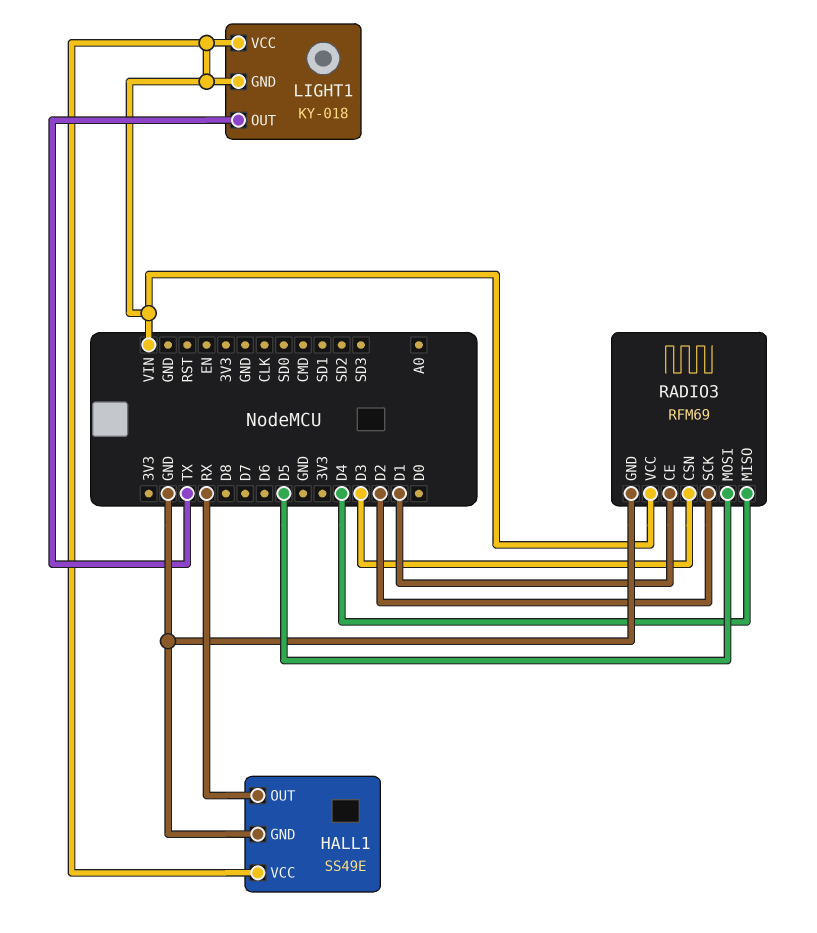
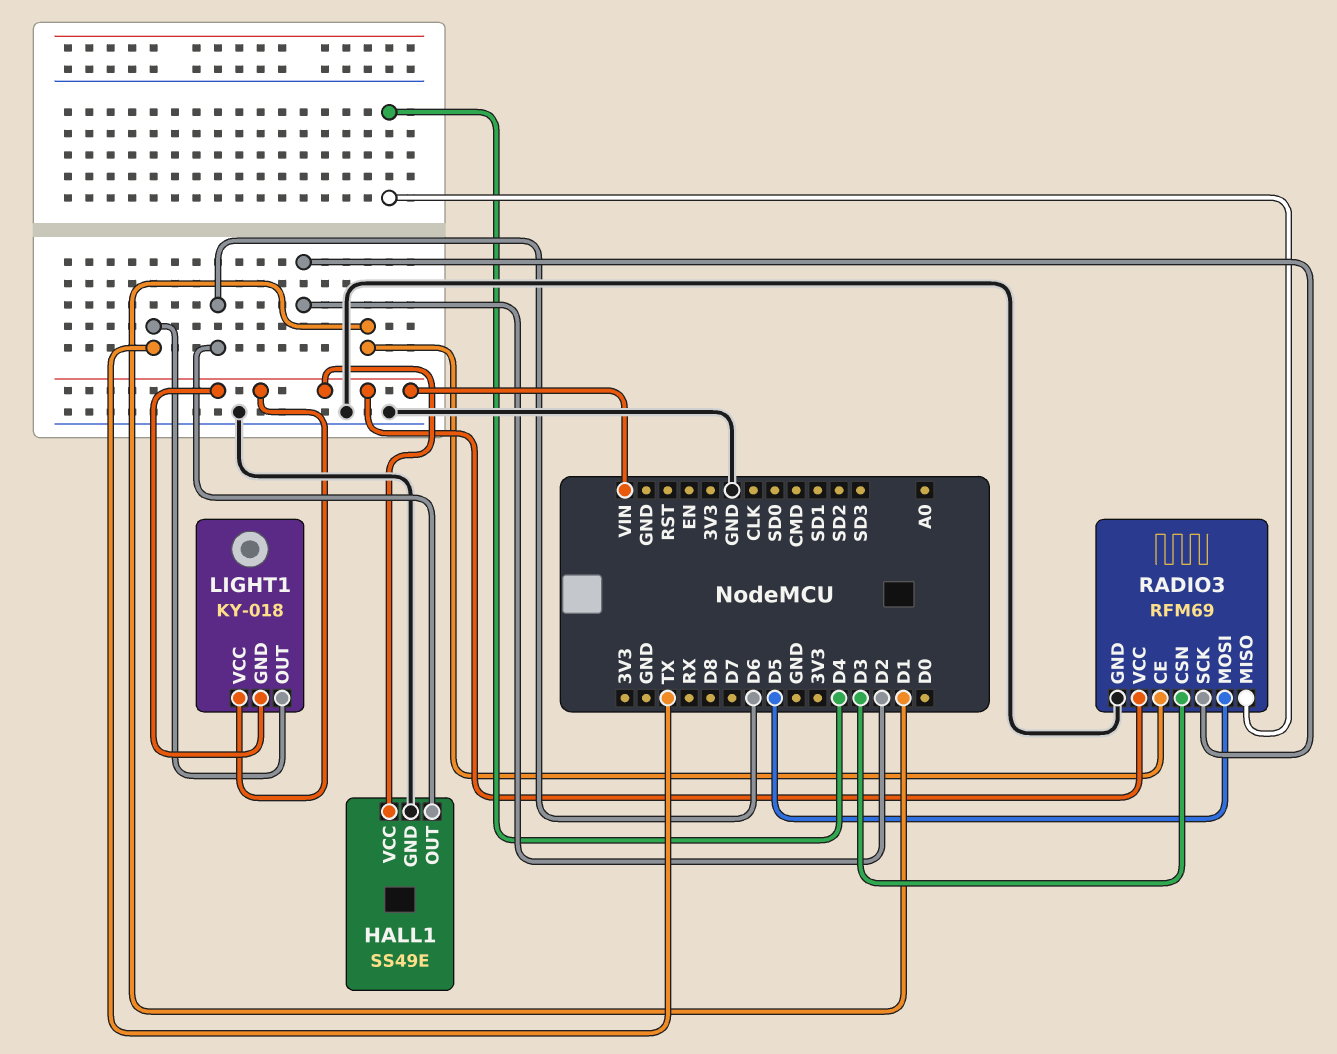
HALL1 pin OUT: RX -> D6

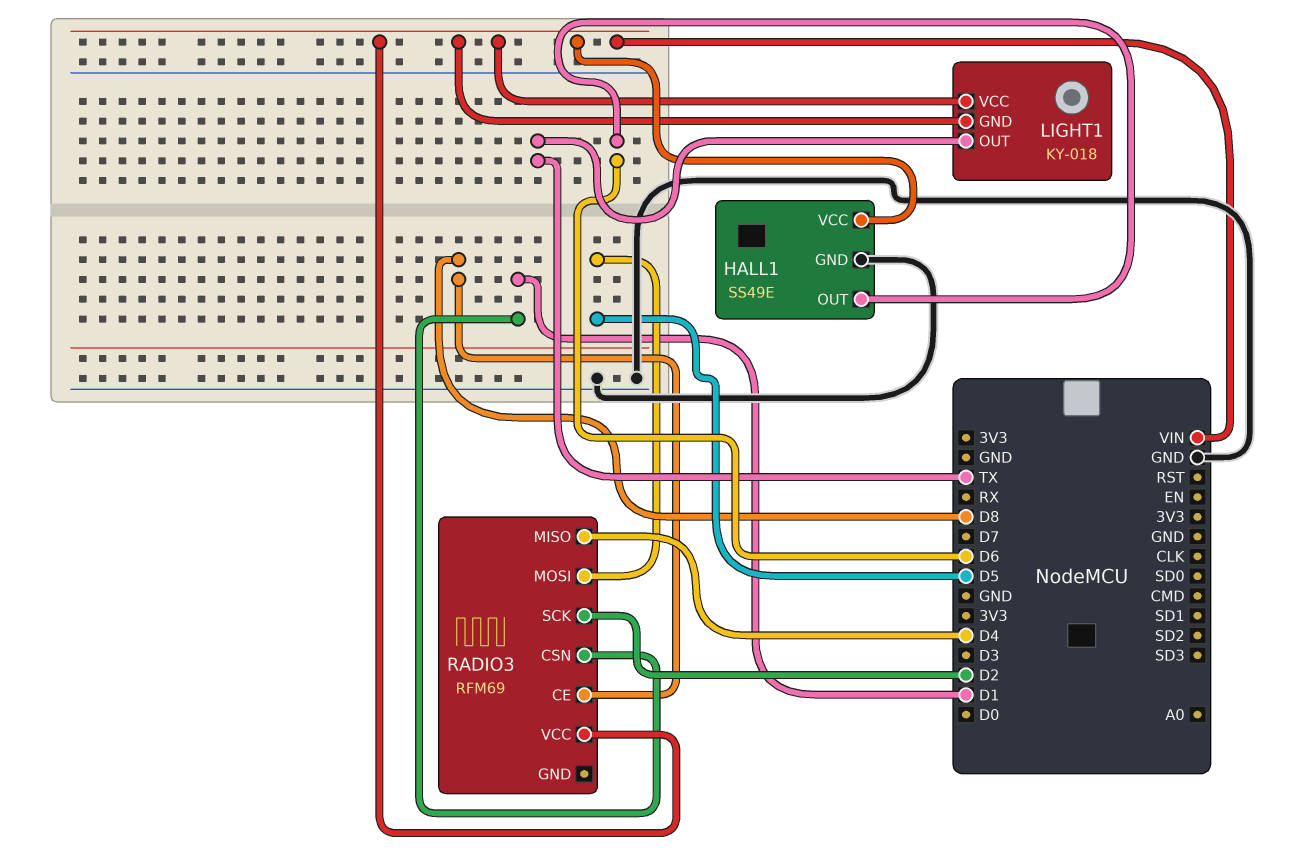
RADIO3 pin CE: D1 -> D8
RADIO3 pin CSN: D3 -> D1
RADIO3 pin GND: GND -> none

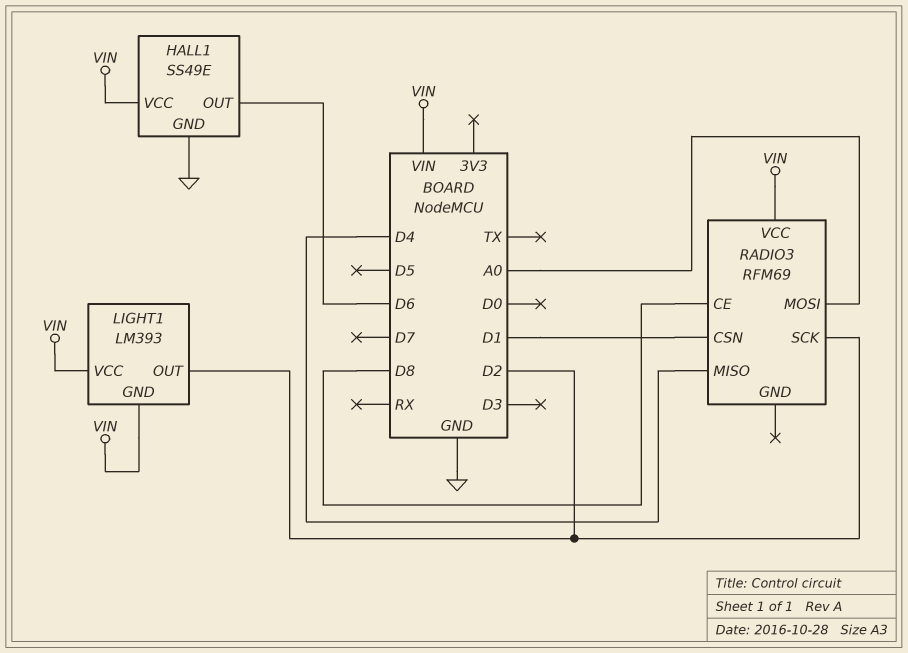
LIGHT1: KY-018 -> LM393
LIGHT1 pin OUT: TX -> D2
RADIO3 pin MOSI: D5 -> A0

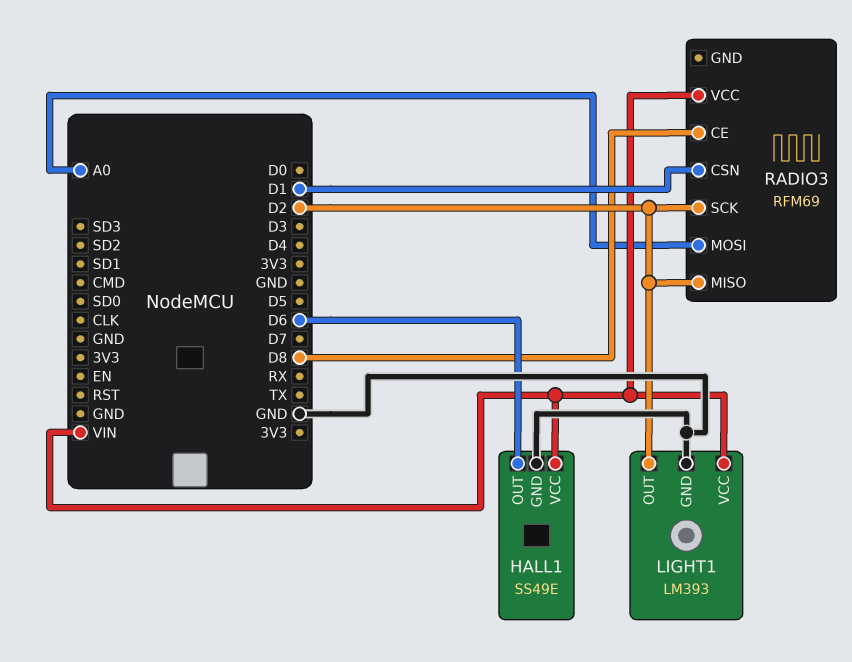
LIGHT1 pin GND: VIN -> GND
RADIO3 pin MISO: D4 -> D2

